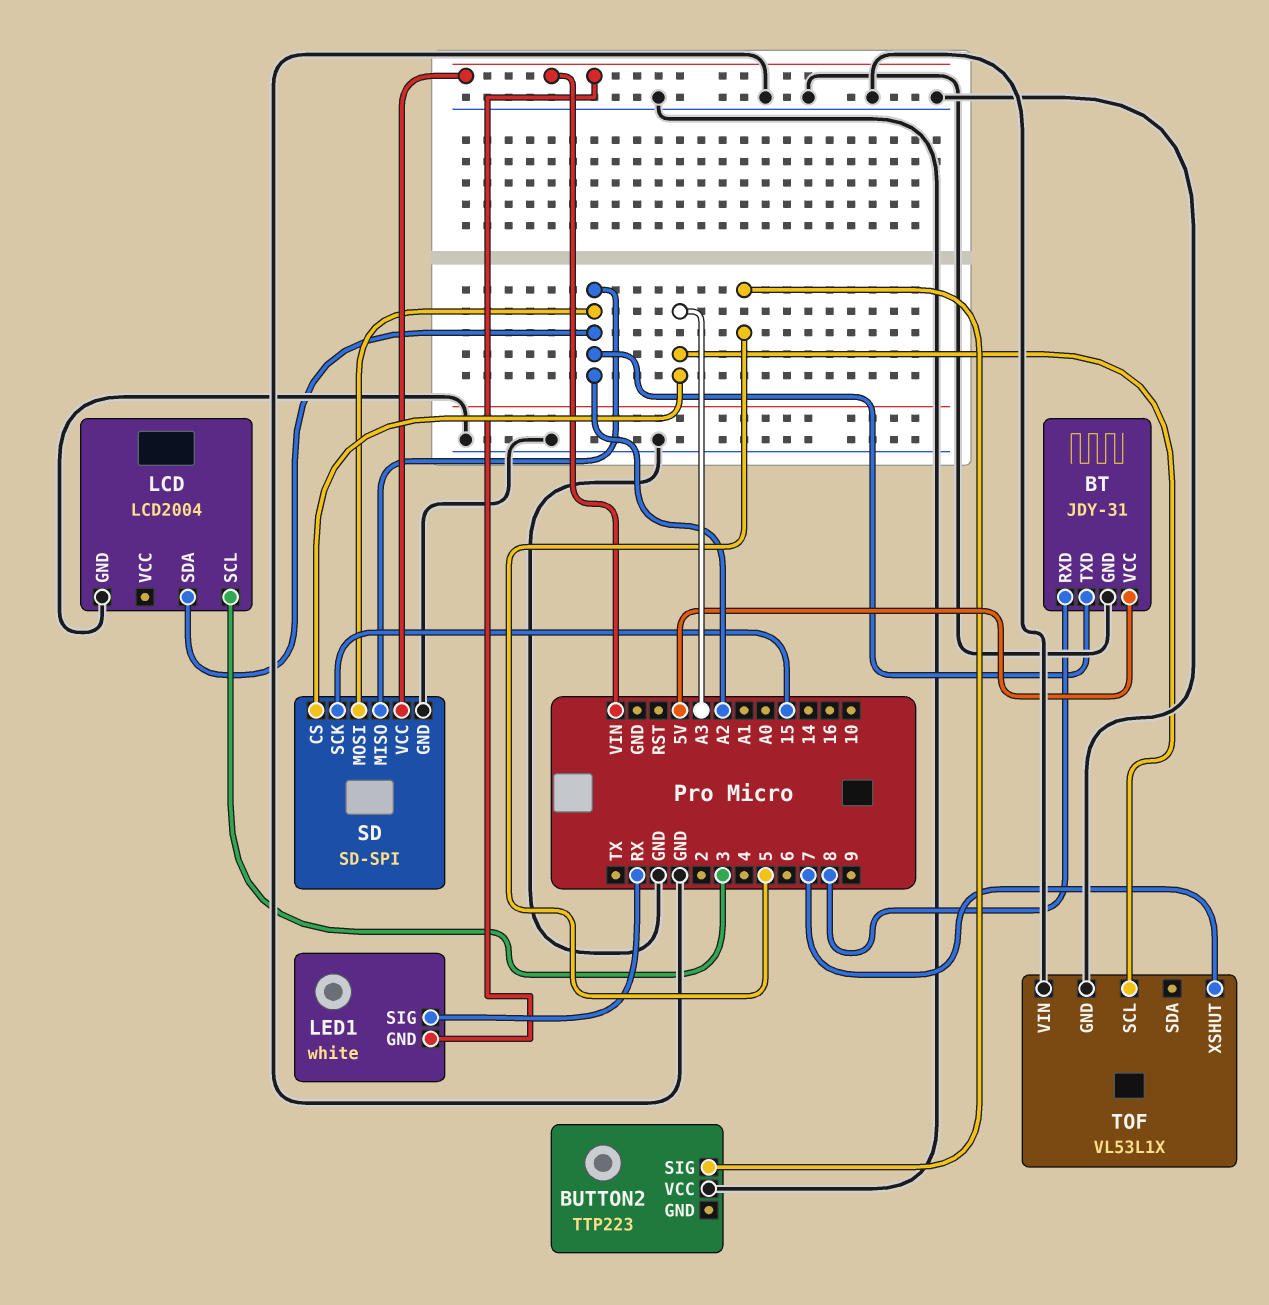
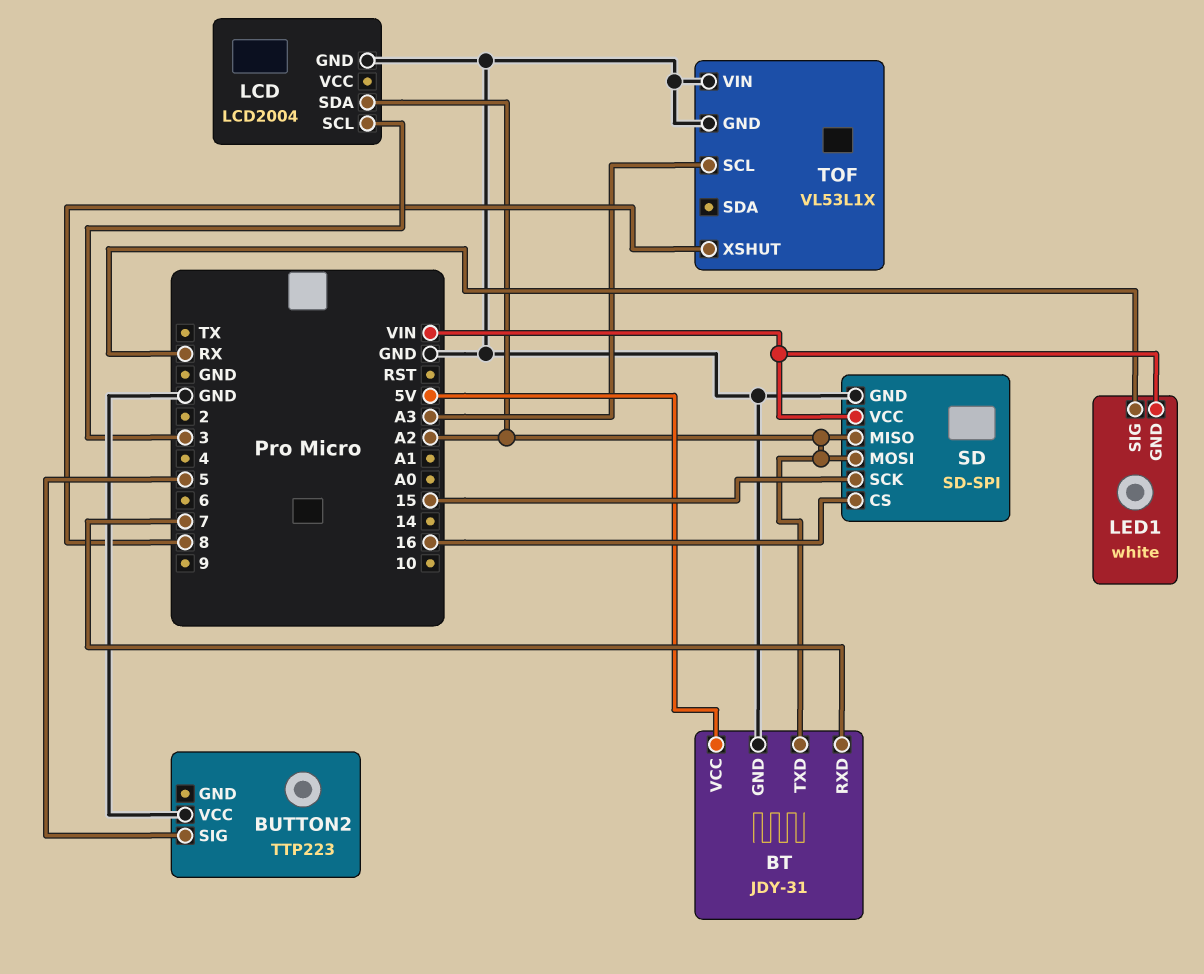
BT pin RXD: 8 -> 7
SD pin CS: A3 -> 16
TOF pin XSHUT: 7 -> 8

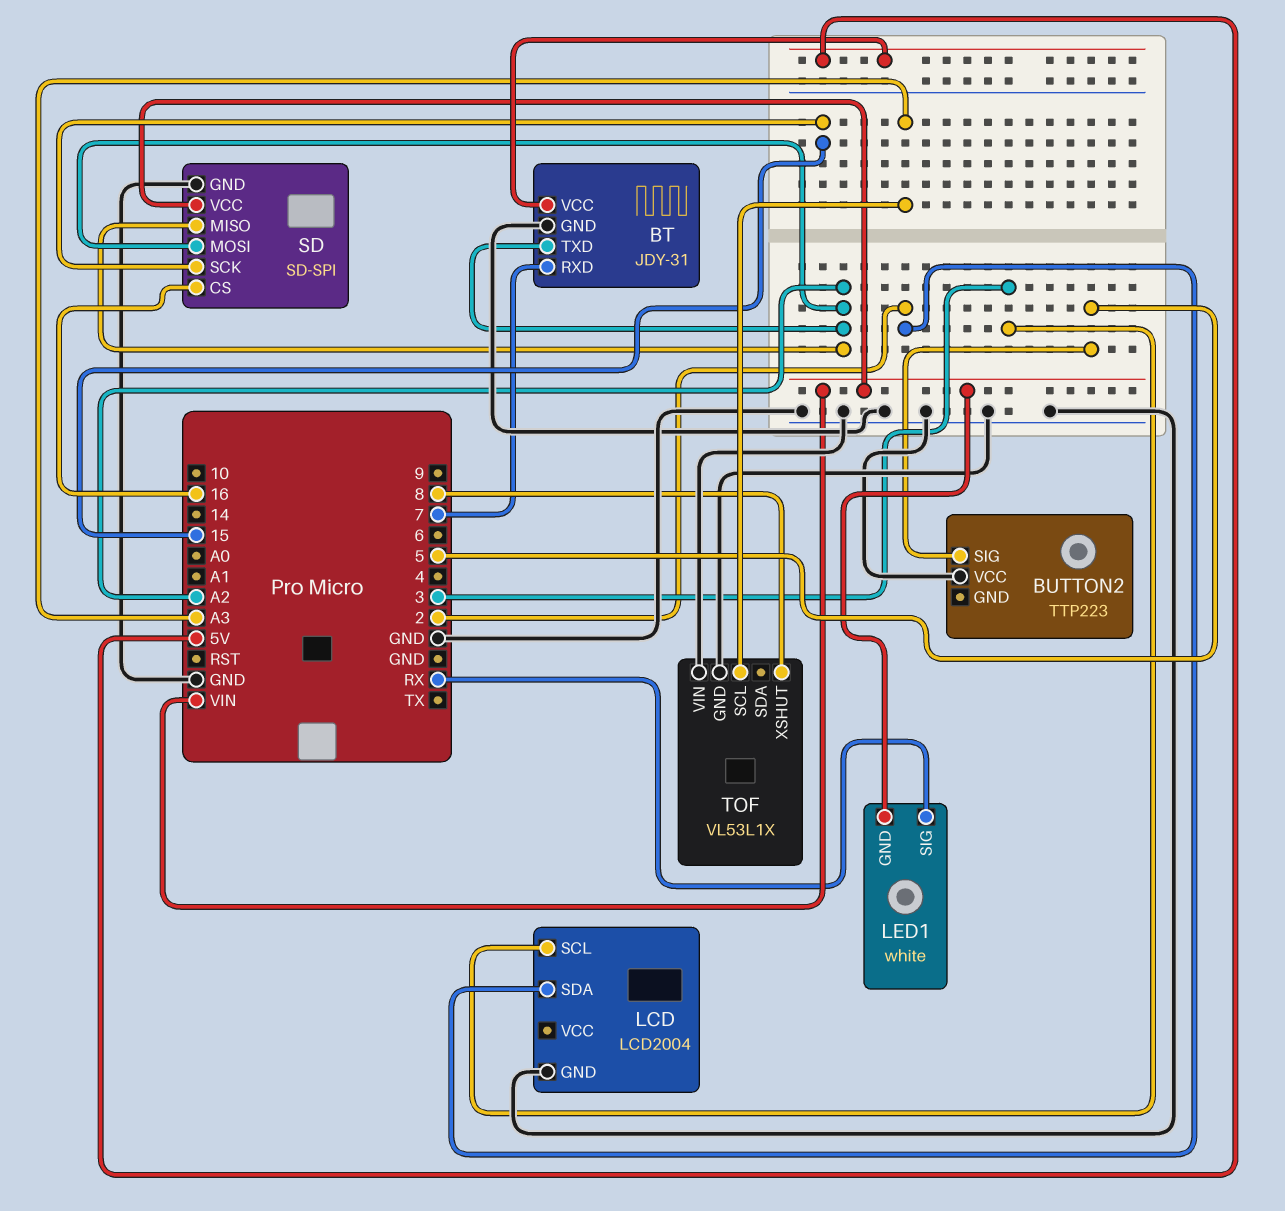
LCD pin SDA: A2 -> 2

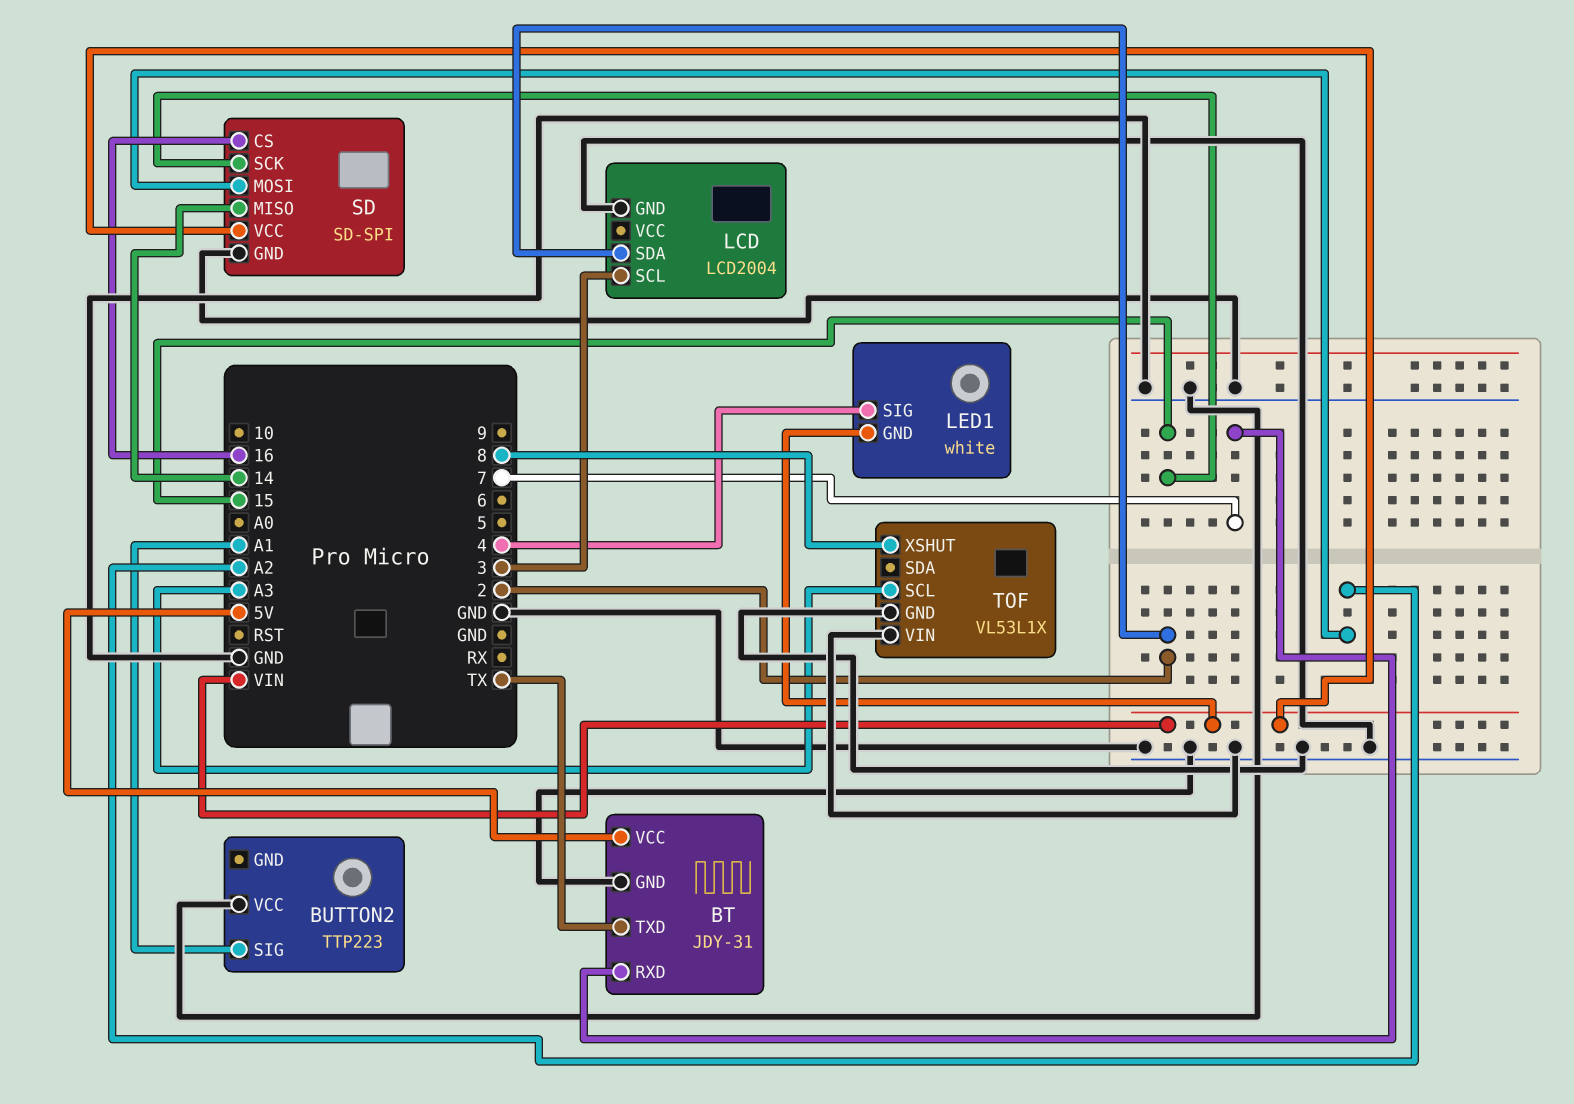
BT pin TXD: A2 -> TX
BUTTON2 pin SIG: 5 -> A1
LED1 pin SIG: RX -> 4
SD pin MISO: A2 -> 14

